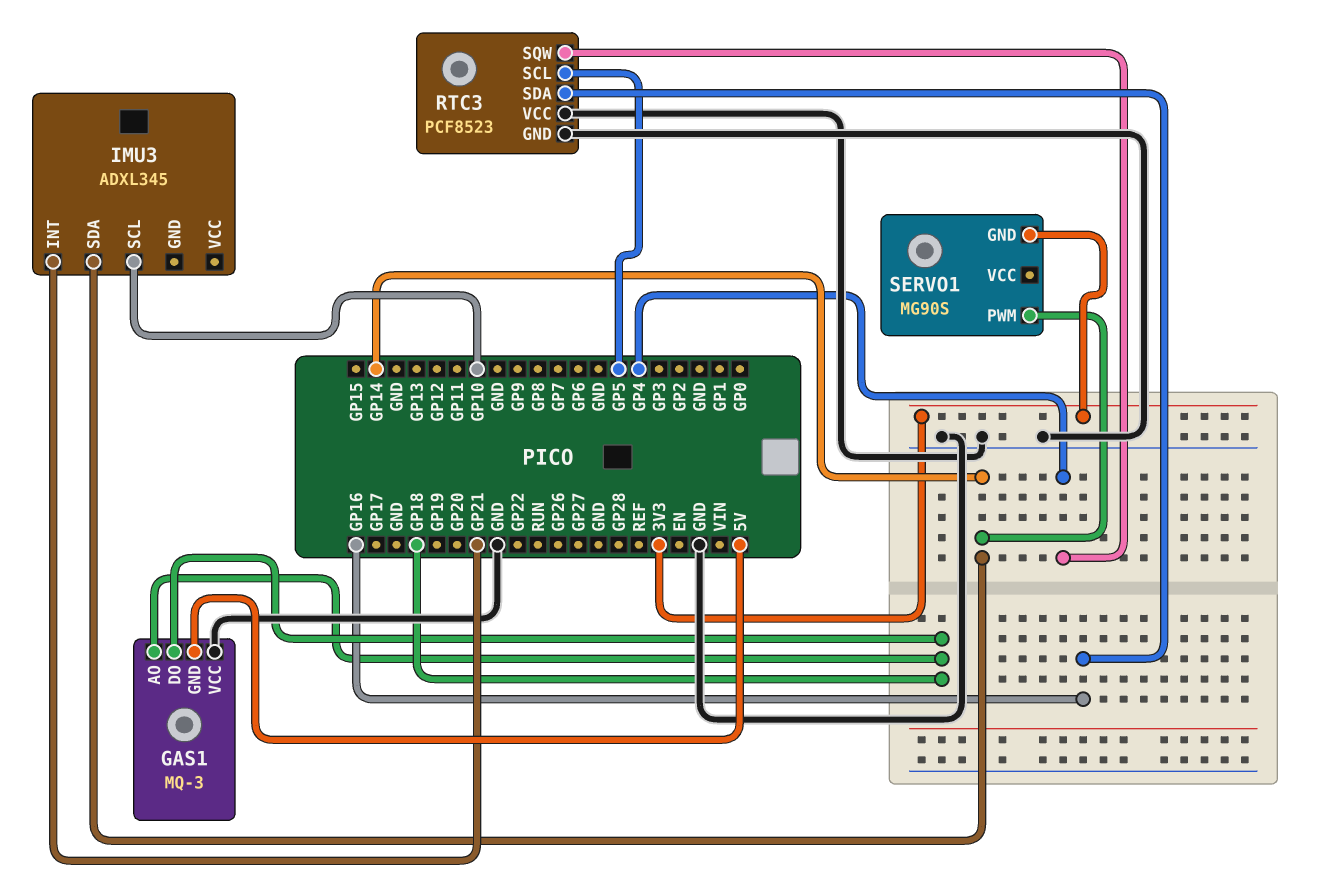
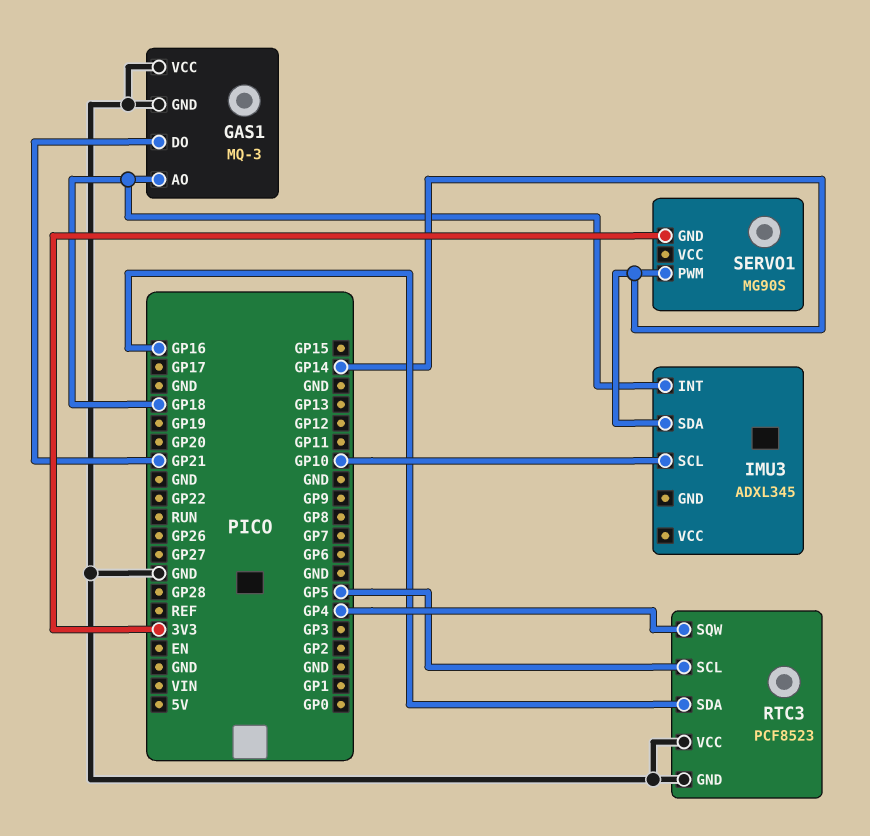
GAS1 pin DO: GP18 -> GP21
GAS1 pin GND: 5V -> GND
IMU3 pin INT: GP21 -> GP18

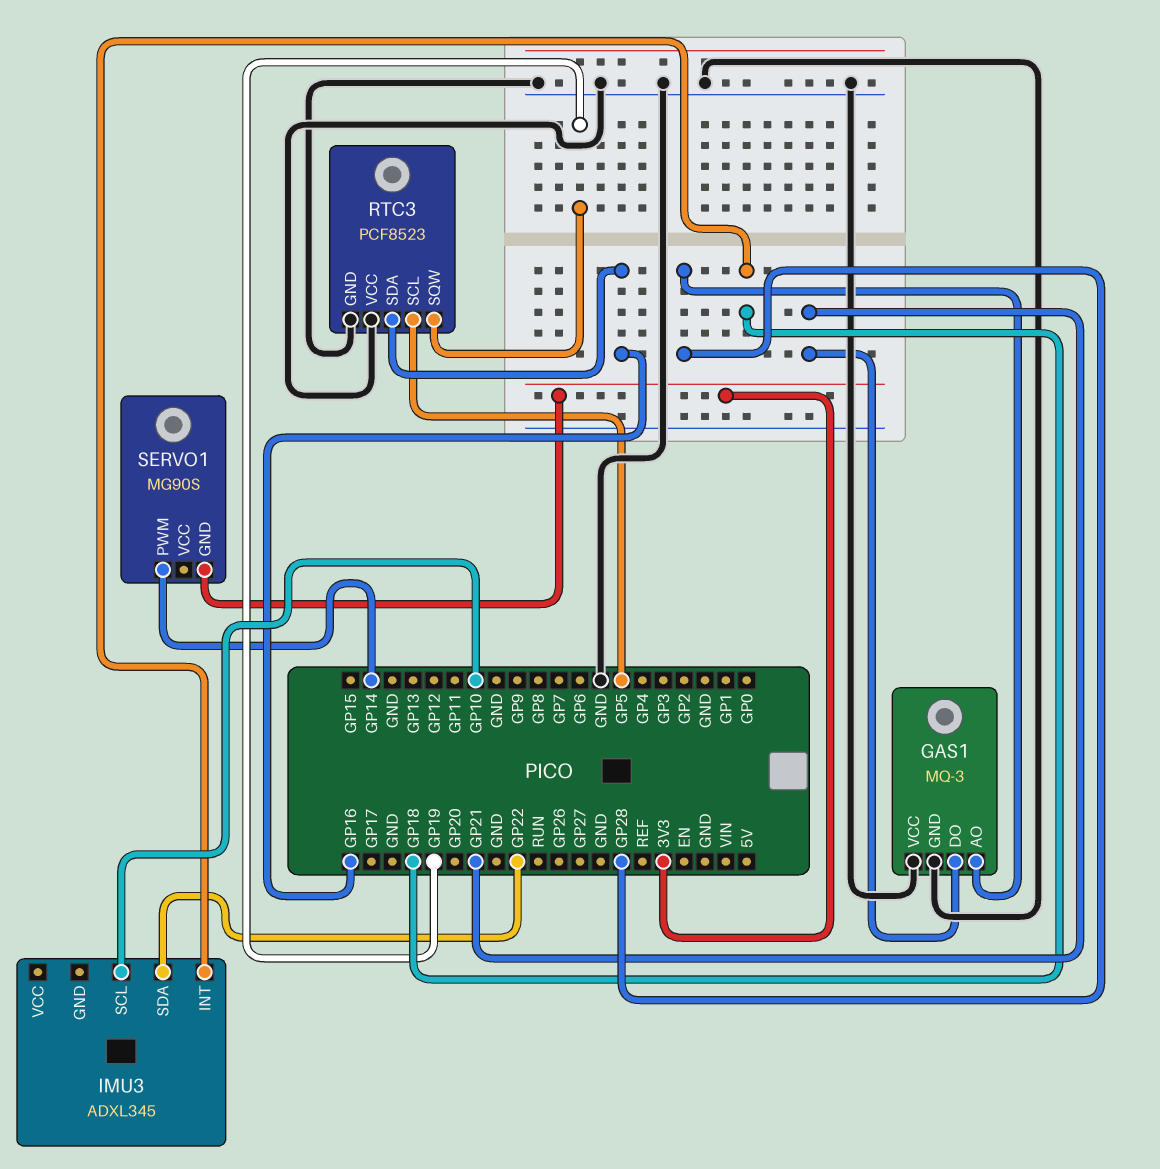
GAS1 pin AO: GP18 -> GP28
IMU3 pin SDA: GP14 -> GP22
RTC3 pin SQW: GP4 -> GP19

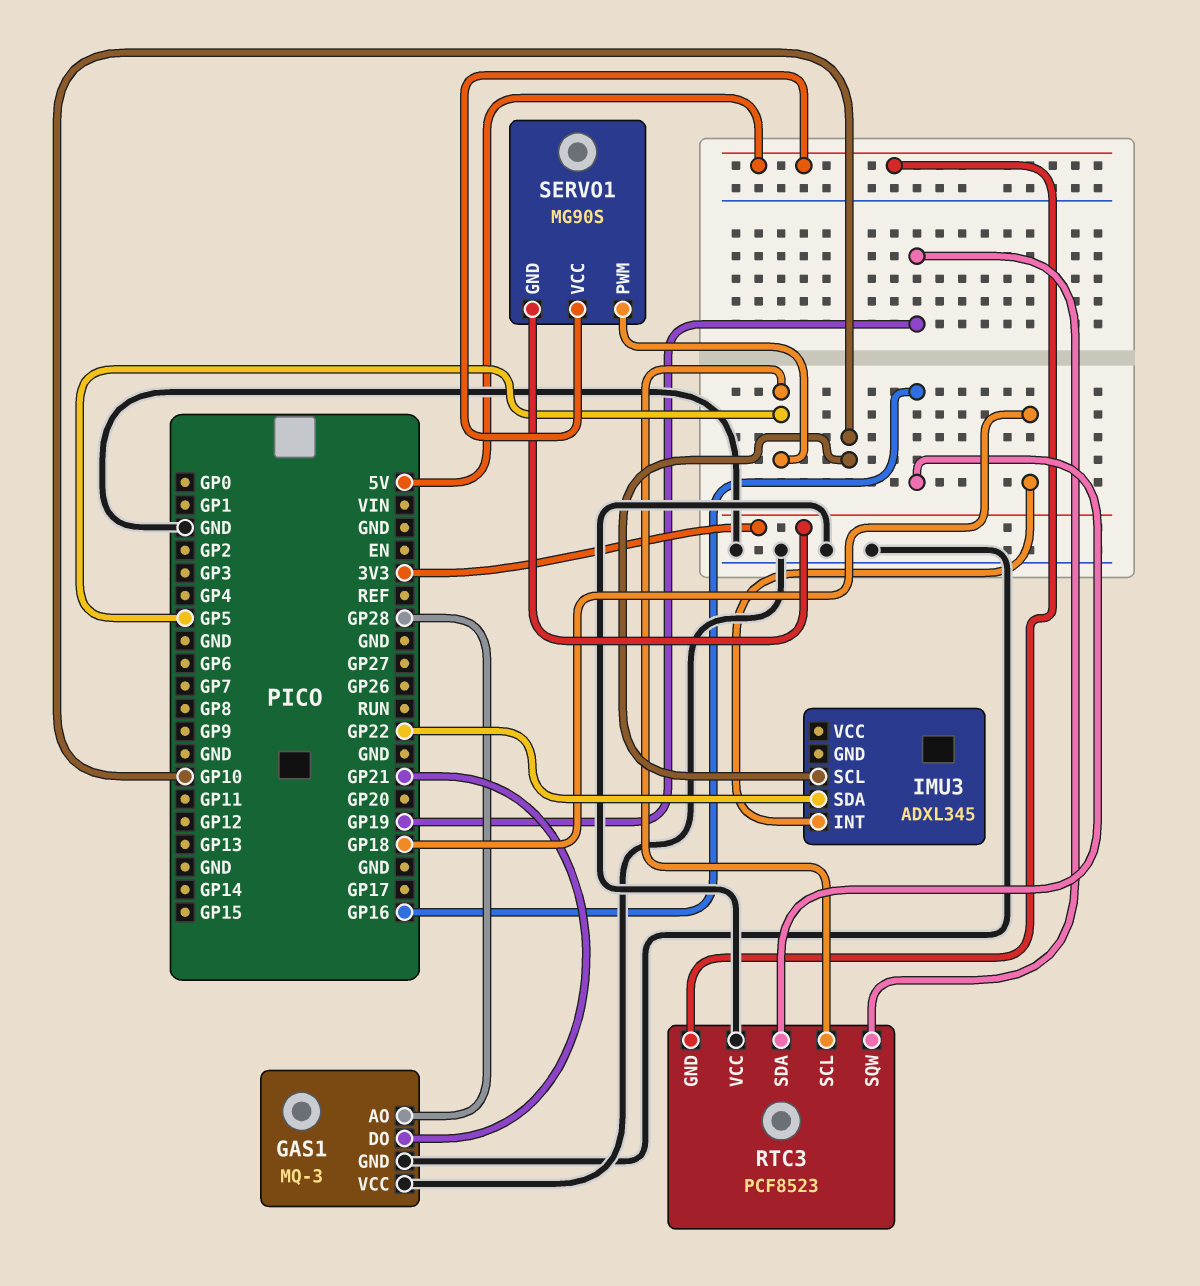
RTC3 pin GND: GND -> 5V
SERVO1 pin PWM: GP14 -> GP5
SERVO1 pin VCC: none -> 5V

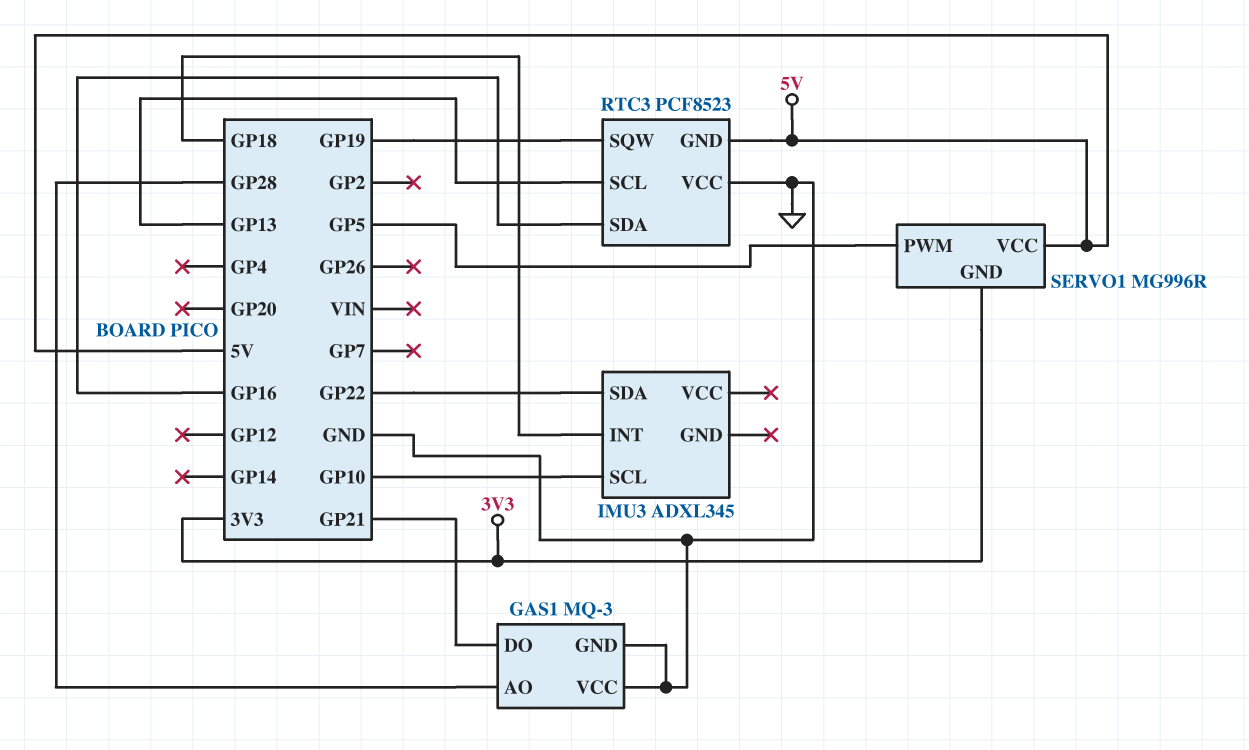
RTC3 pin SCL: GP5 -> GP13
SERVO1: MG90S -> MG996R

